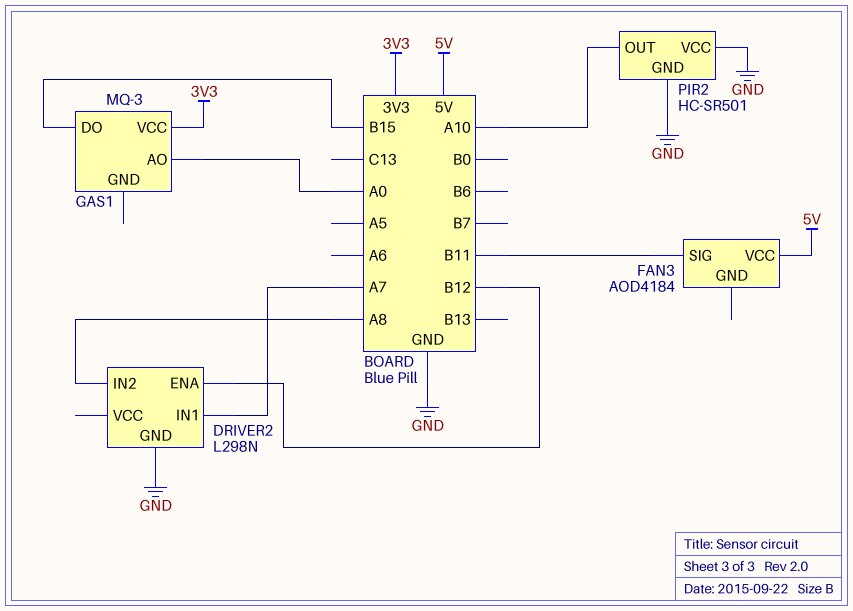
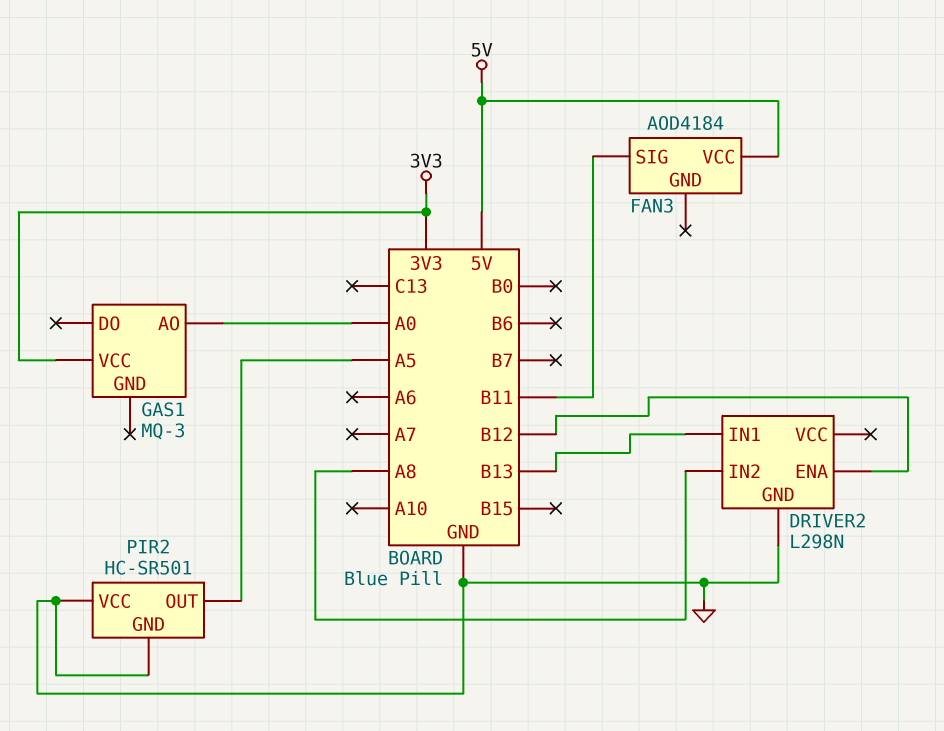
DRIVER2 pin IN1: A7 -> B13
GAS1 pin DO: B15 -> none
PIR2 pin OUT: A10 -> A5

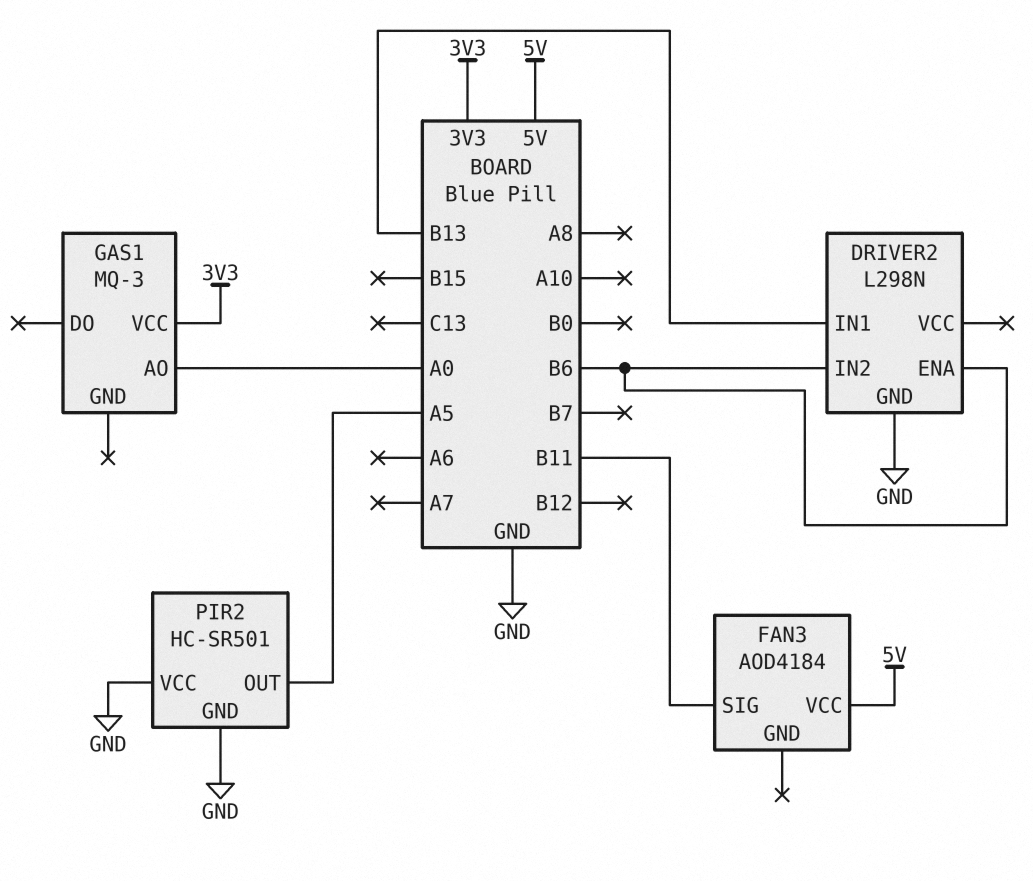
DRIVER2 pin ENA: B12 -> B6
DRIVER2 pin IN2: A8 -> B6

